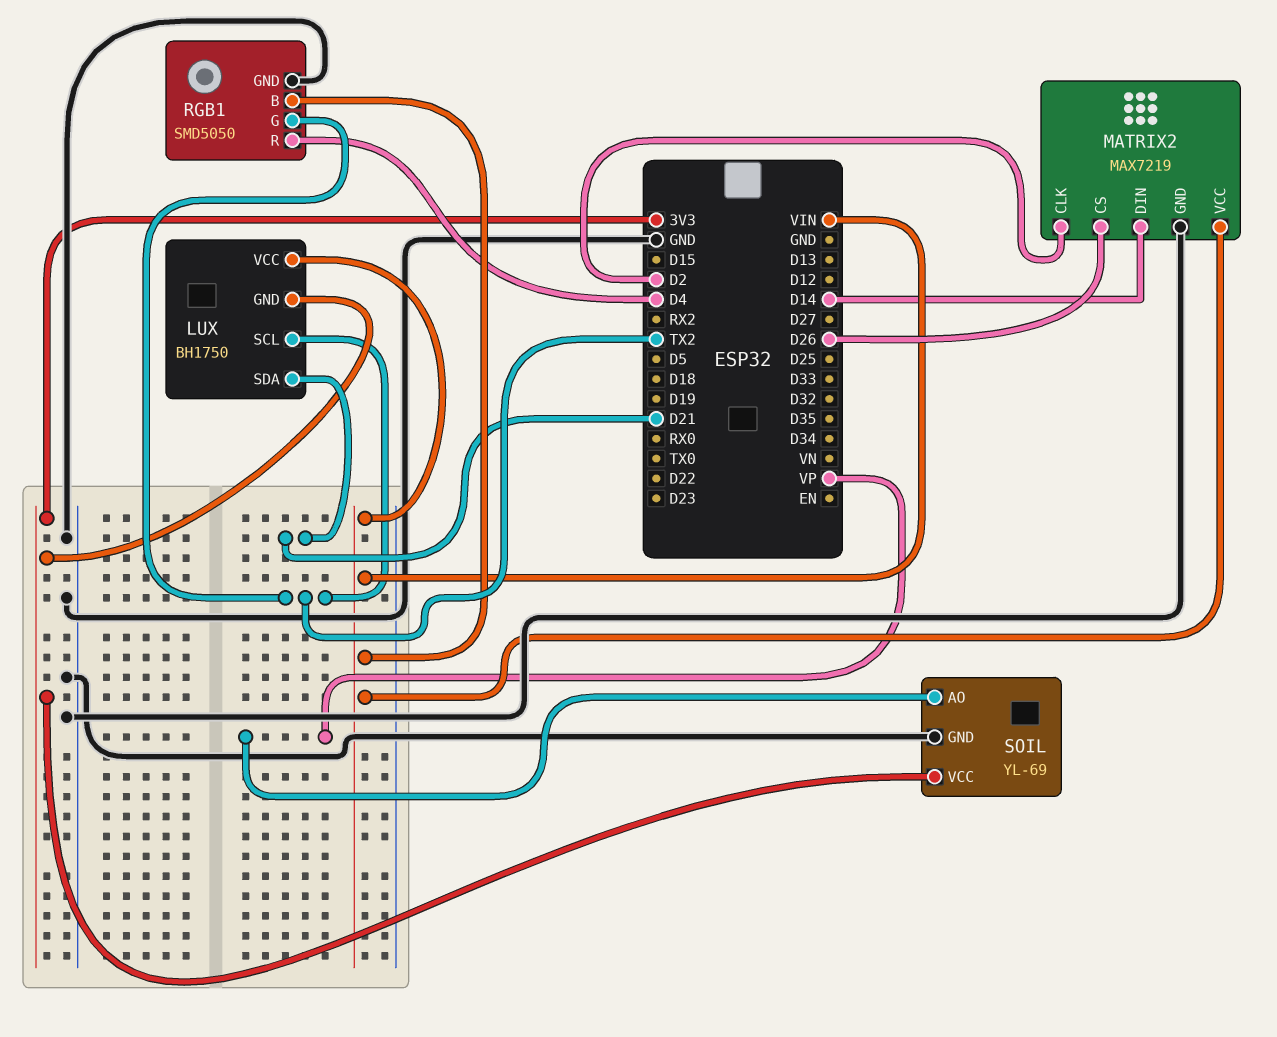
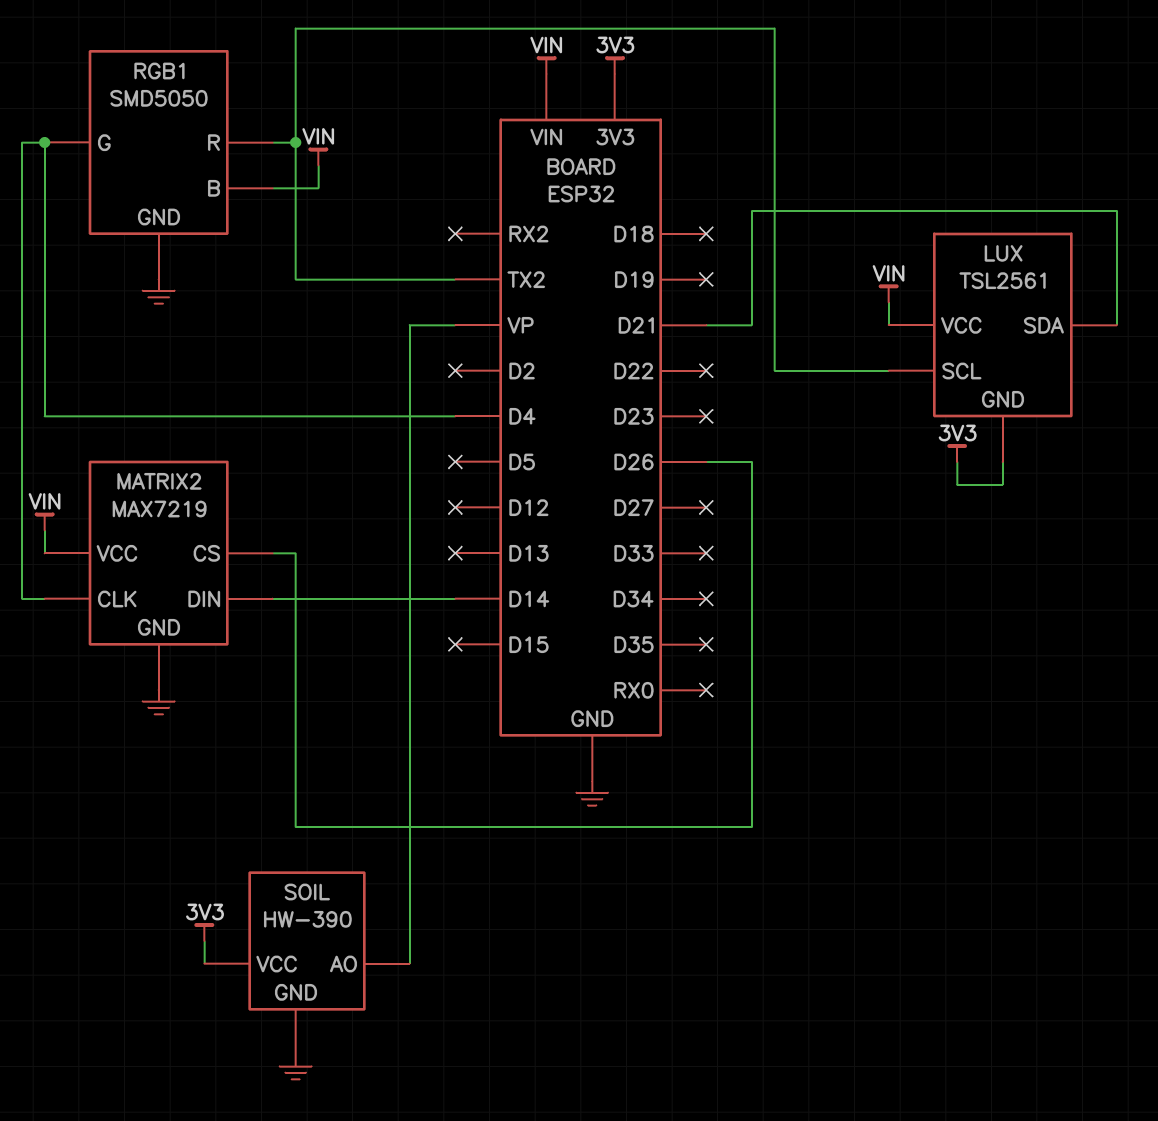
LUX: BH1750 -> TSL2561
MATRIX2 pin CLK: D2 -> D4
RGB1 pin G: TX2 -> D4
RGB1 pin R: D4 -> TX2
SOIL: YL-69 -> HW-390

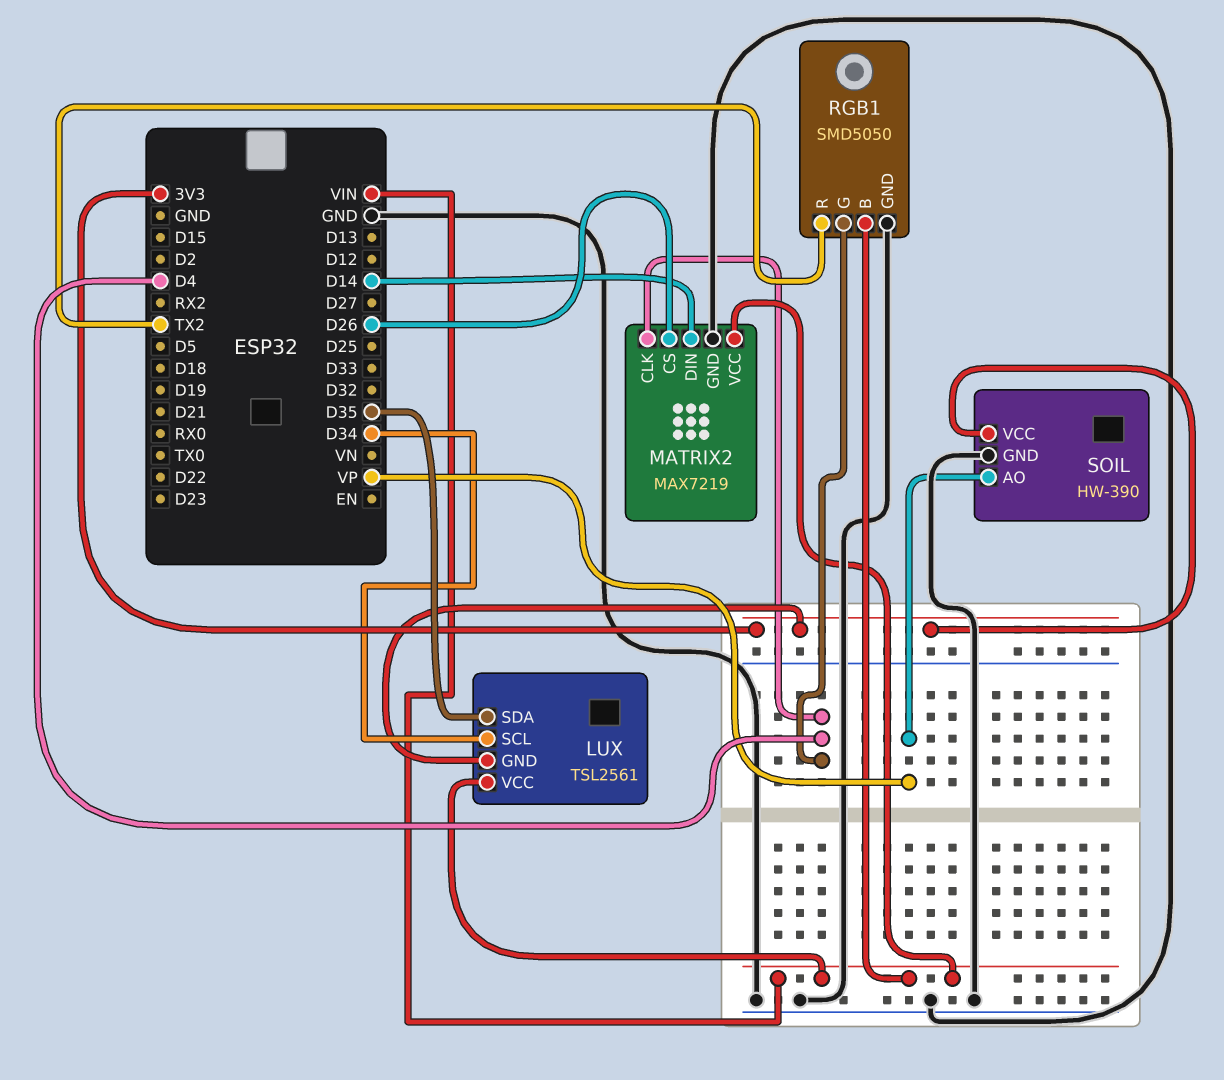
LUX pin SCL: TX2 -> D34
LUX pin SDA: D21 -> D35

